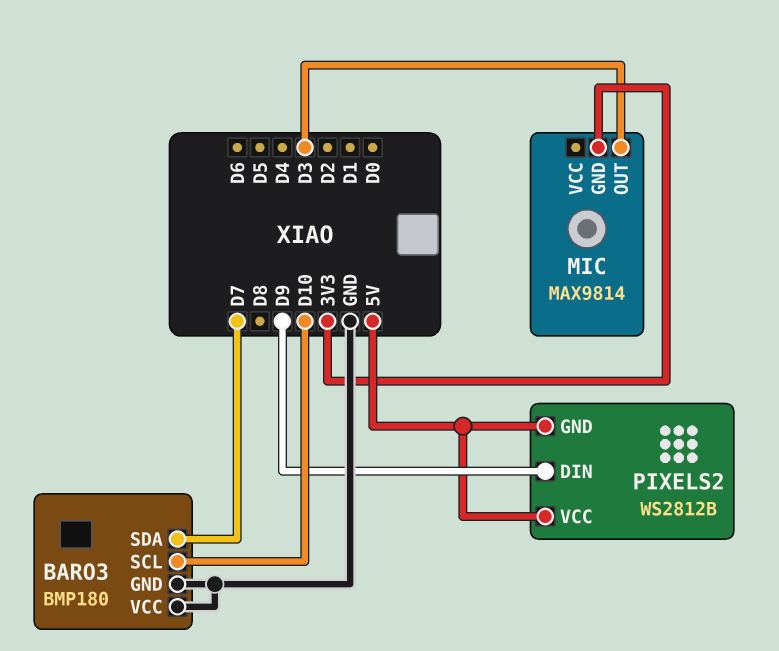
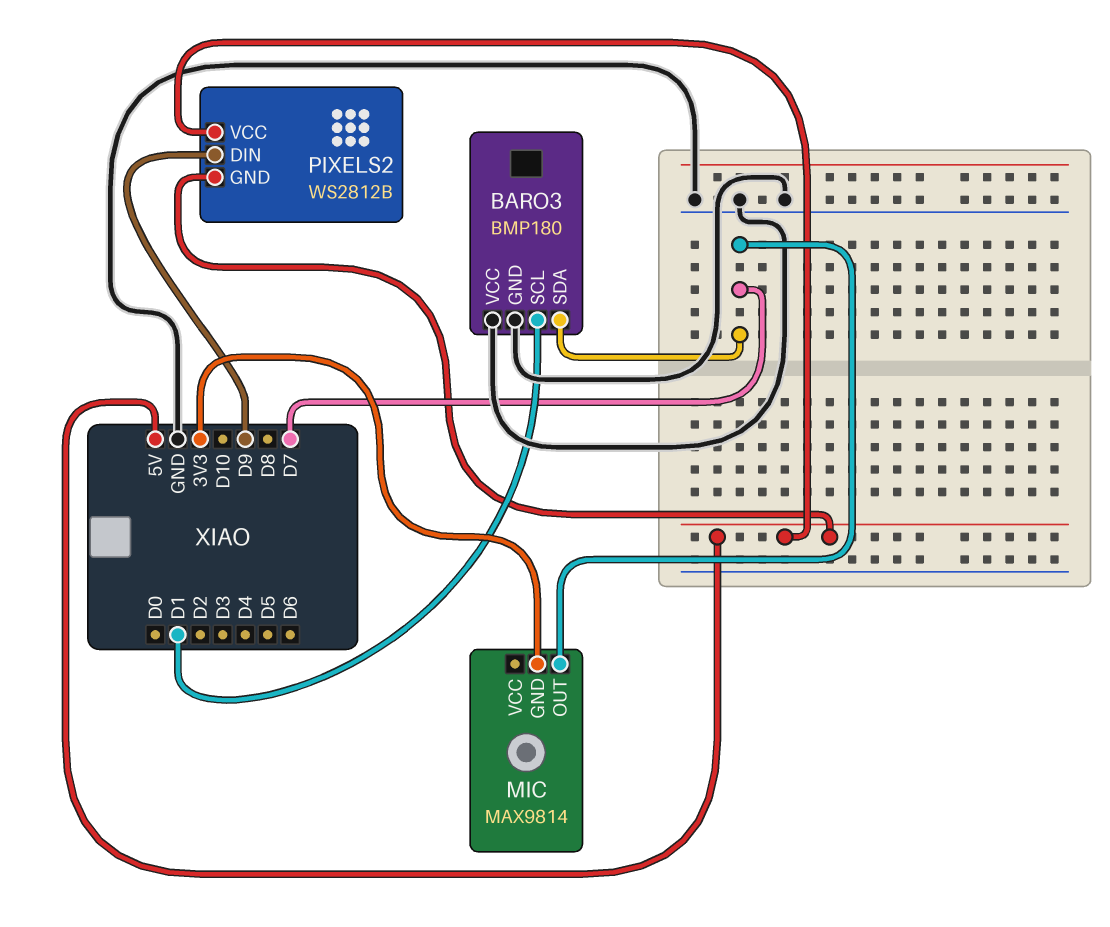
BARO3 pin SCL: D10 -> D1
MIC pin OUT: D3 -> D7

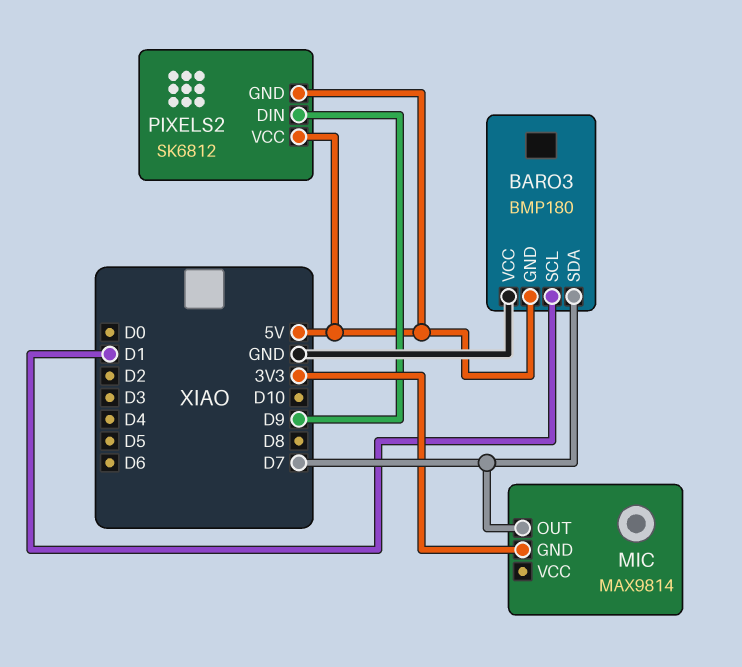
BARO3 pin GND: GND -> 5V
PIXELS2: WS2812B -> SK6812

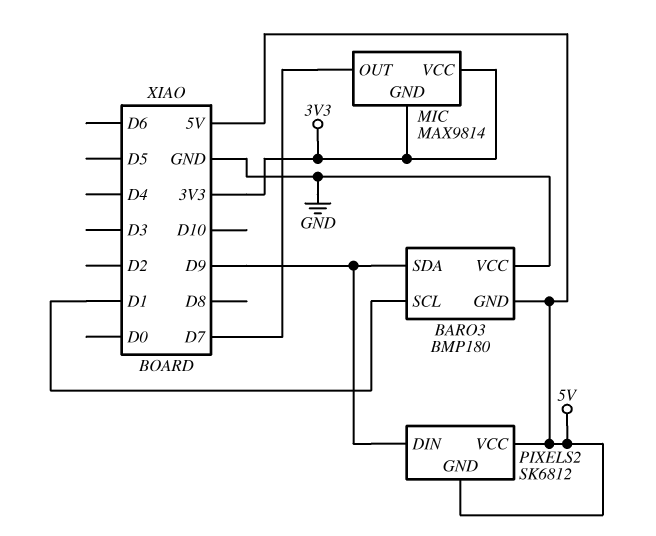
BARO3 pin SDA: D7 -> D9
MIC pin VCC: none -> 3V3

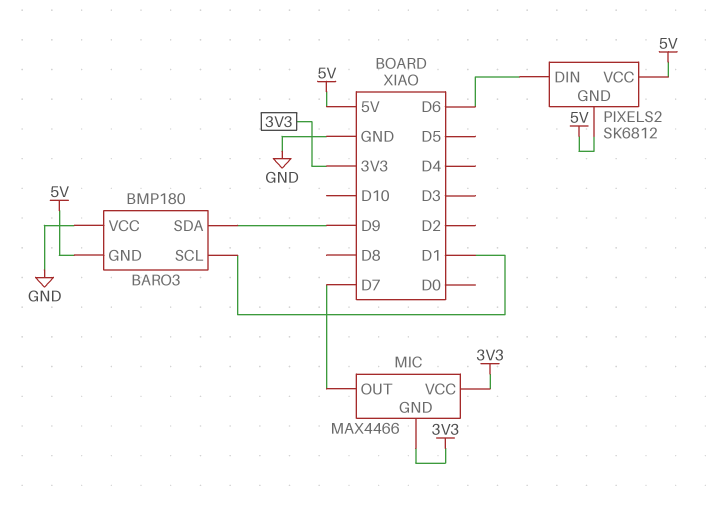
MIC: MAX9814 -> MAX4466
PIXELS2 pin DIN: D9 -> D6

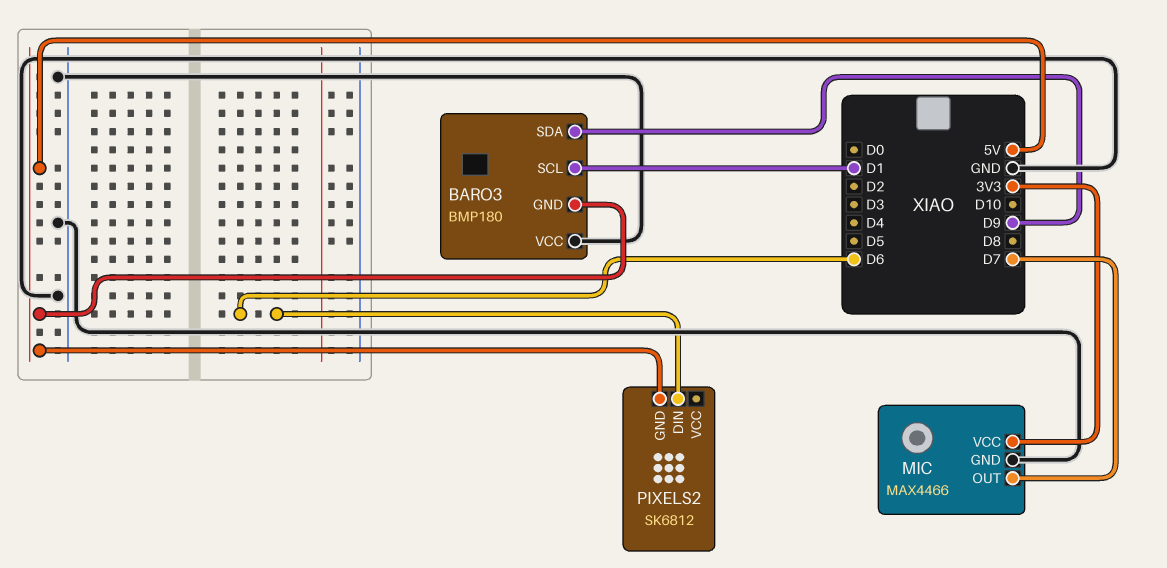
MIC pin GND: 3V3 -> GND
PIXELS2 pin VCC: 5V -> none

